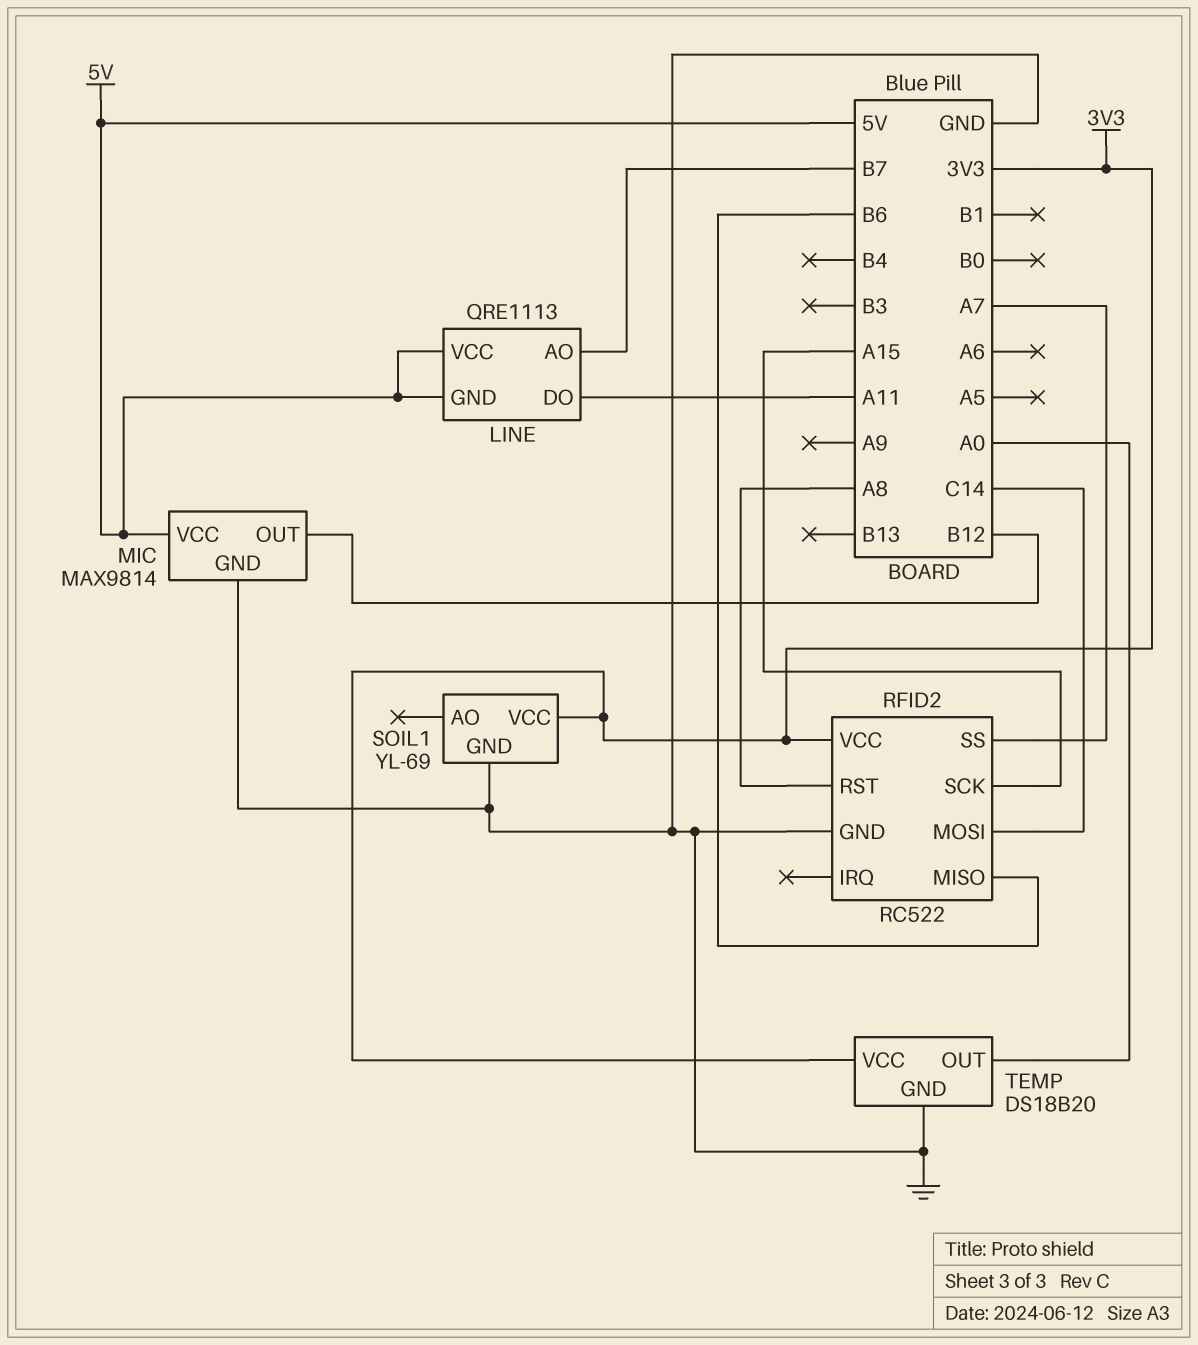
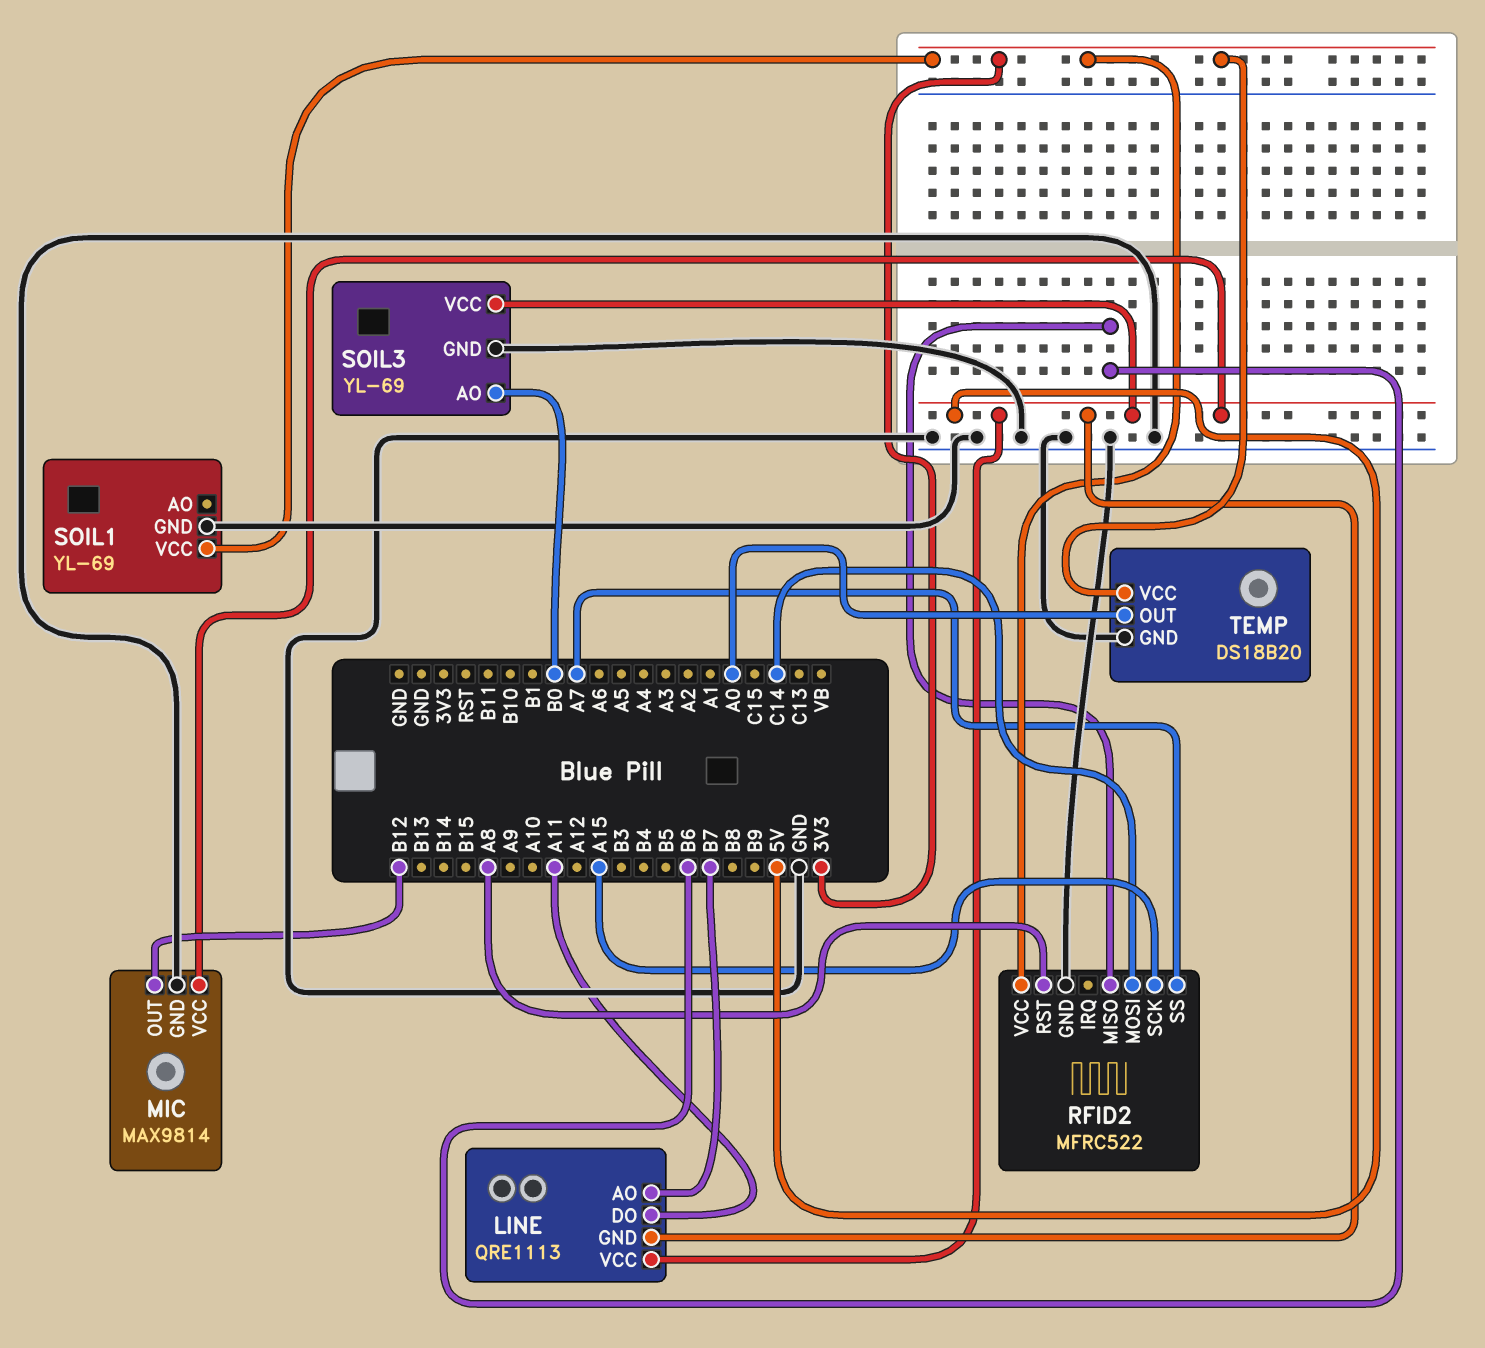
RFID2: RC522 -> MFRC522
SOIL3: none -> YL-69
SOIL3 pin AO: none -> B0
SOIL3 pin GND: none -> GND
SOIL3 pin VCC: none -> 5V

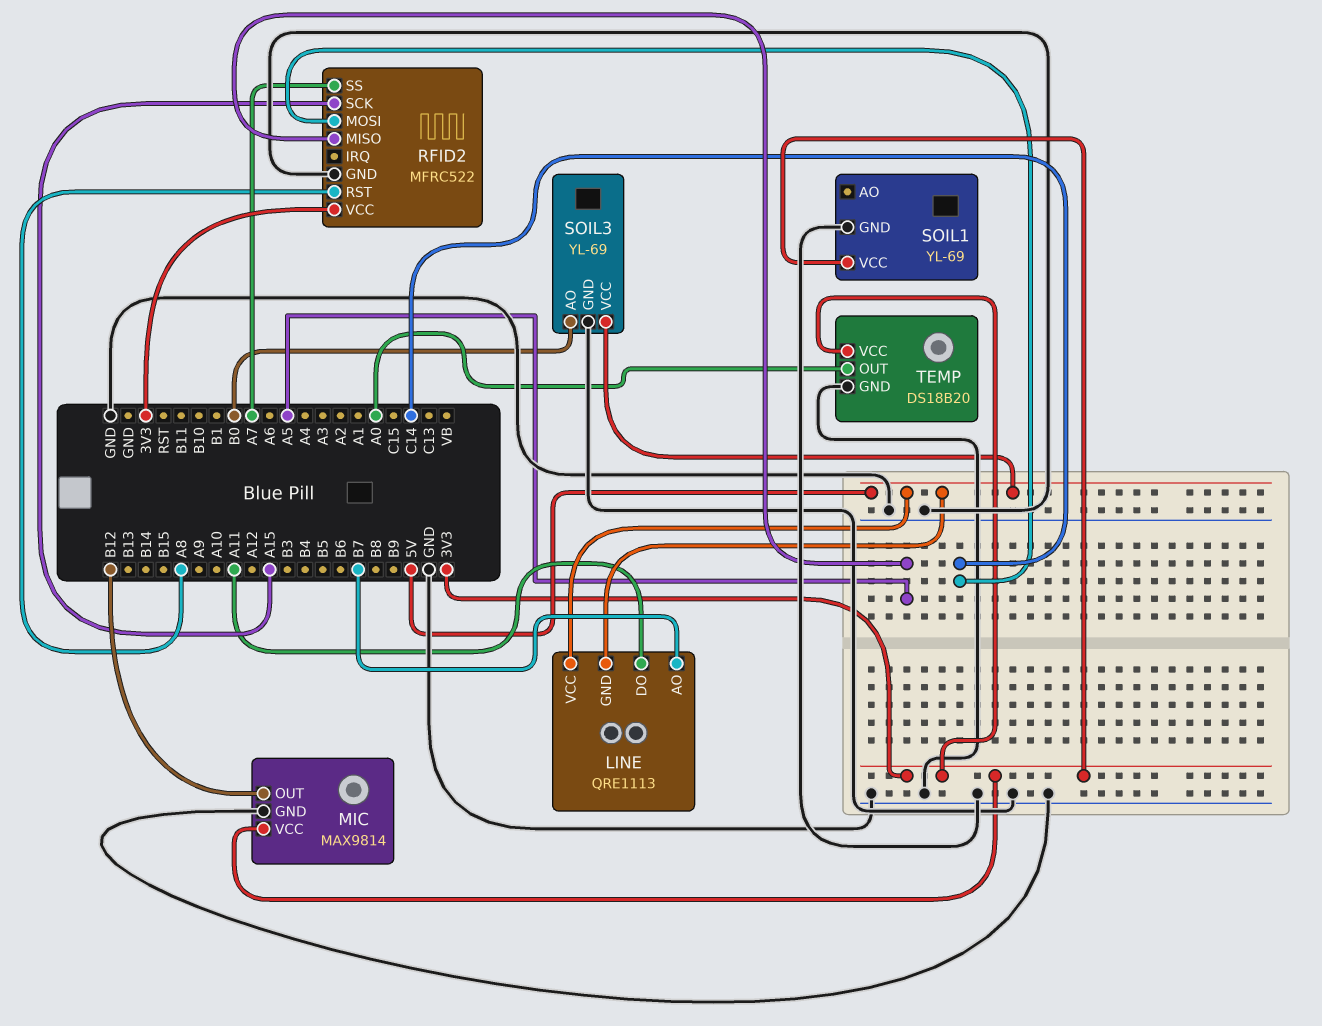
MIC pin VCC: 5V -> 3V3
RFID2 pin MISO: B6 -> A5

